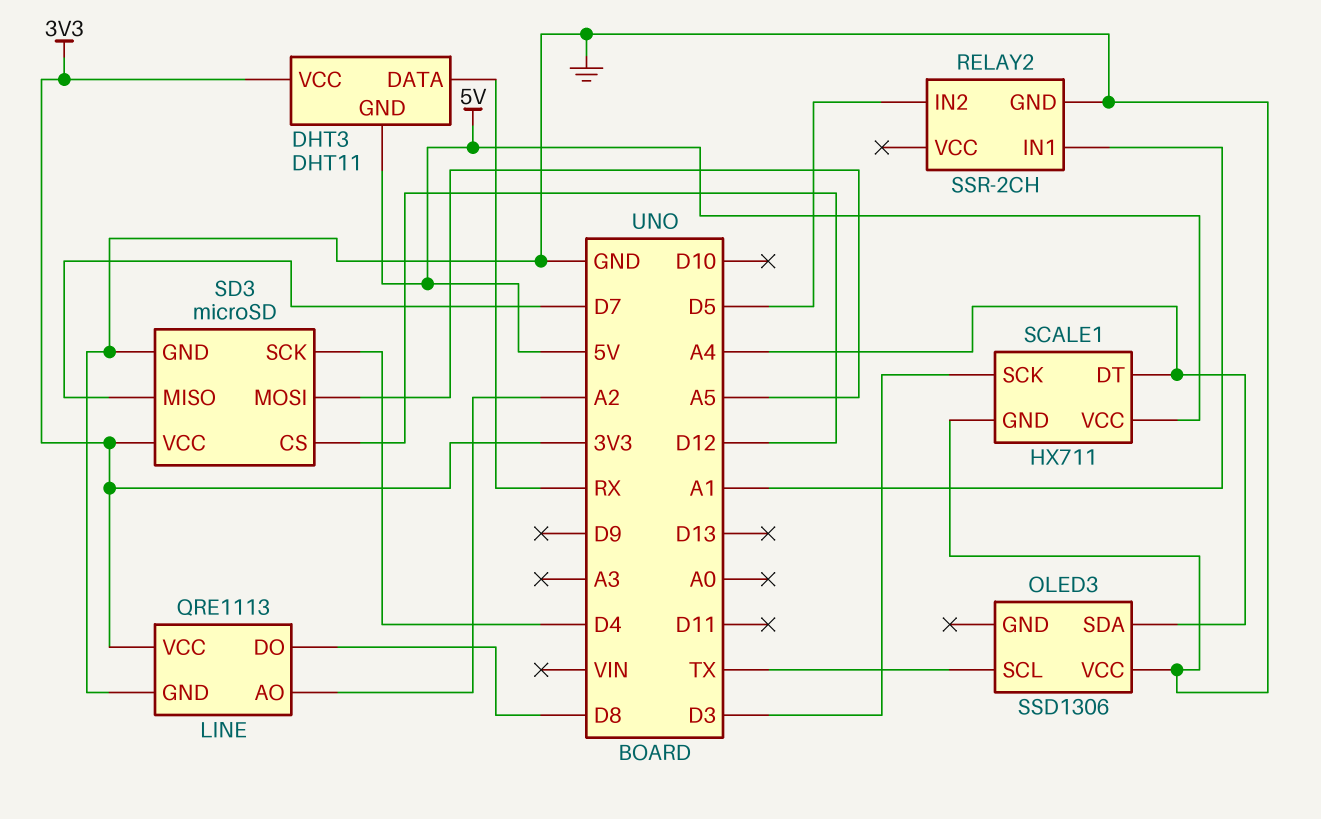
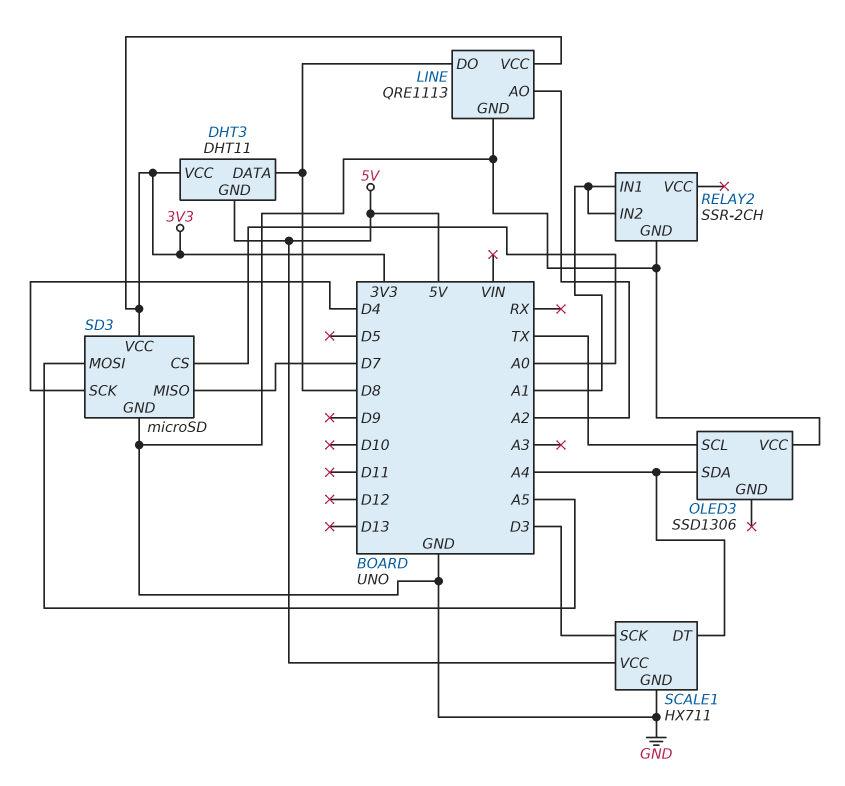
DHT3 pin DATA: RX -> D8
RELAY2 pin IN2: D5 -> A1
SD3 pin CS: D12 -> A0

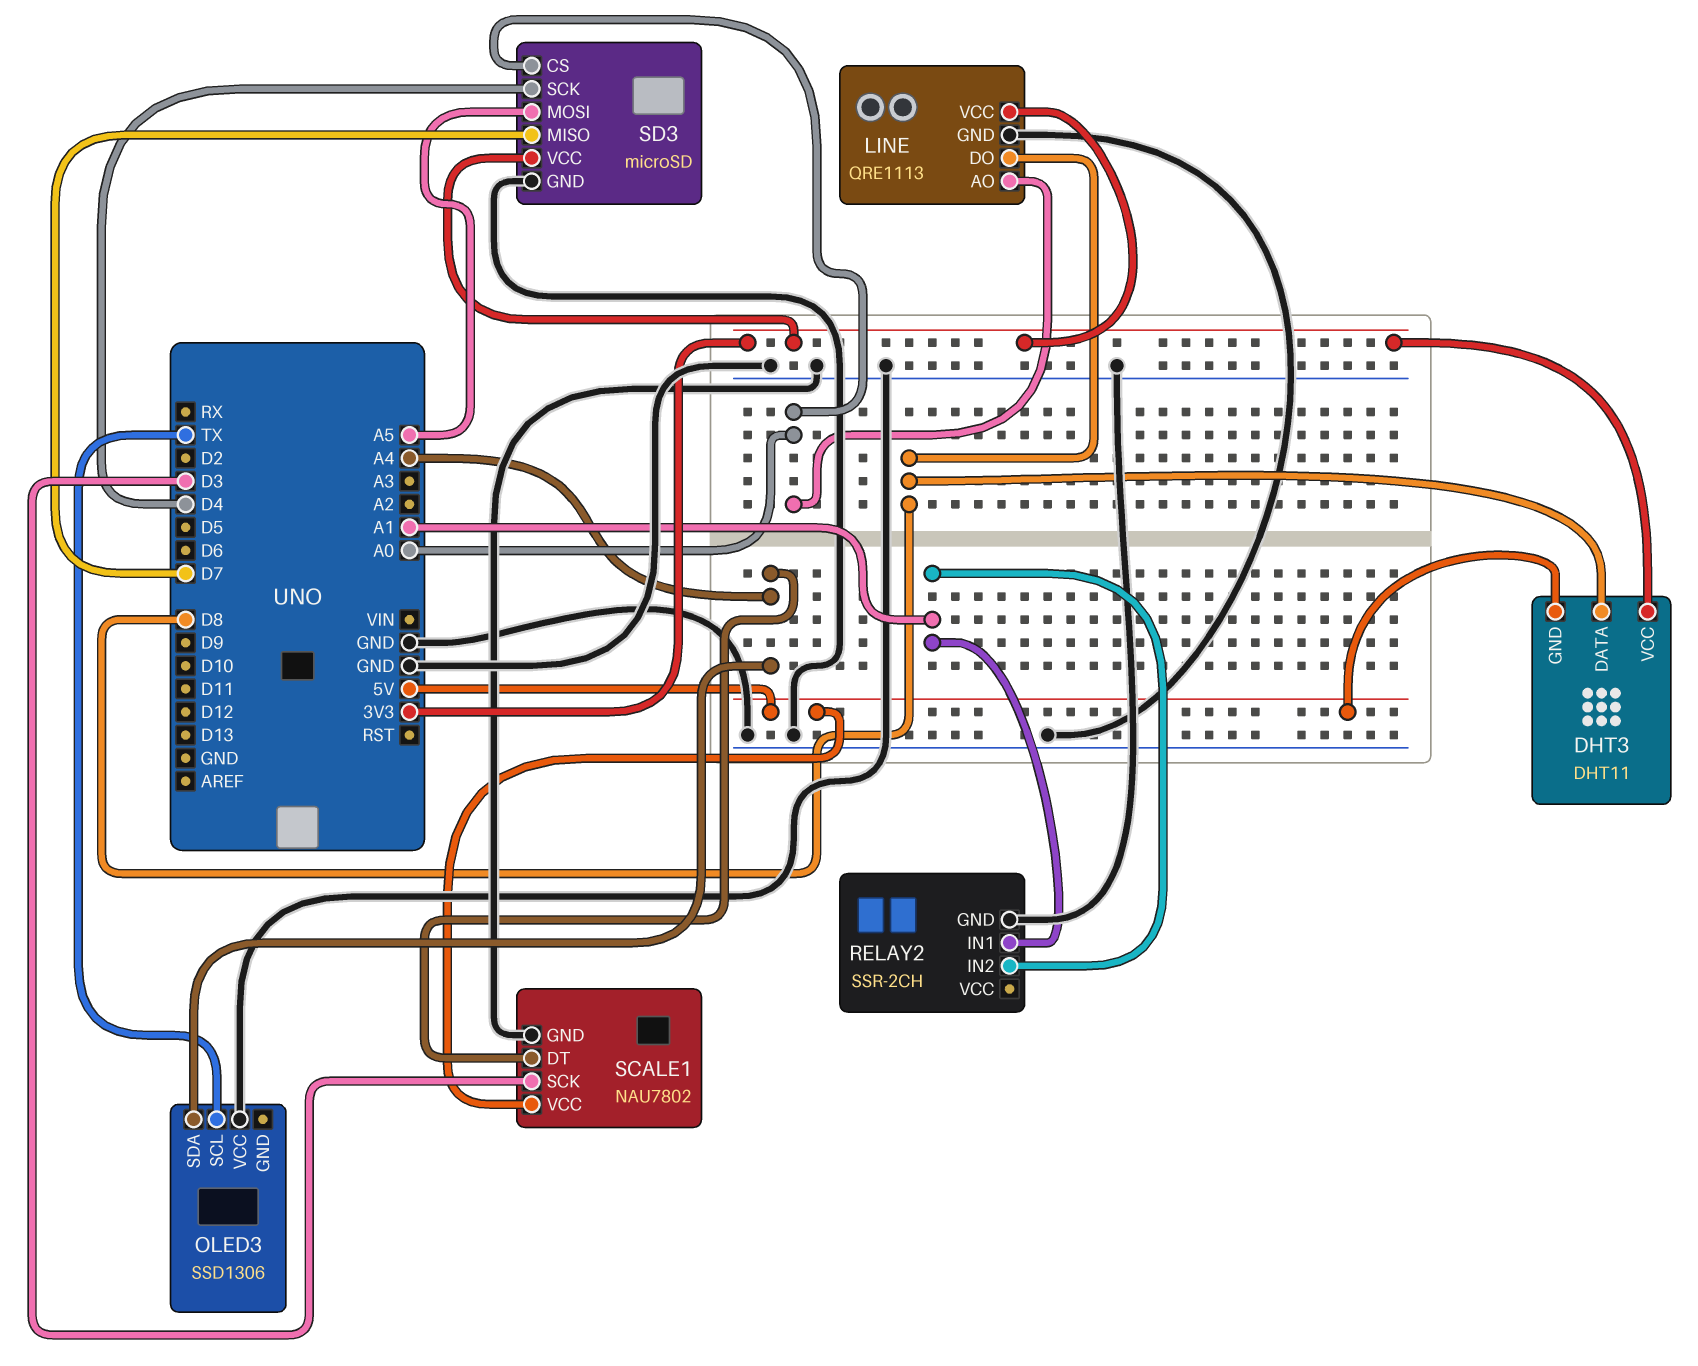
LINE pin AO: A2 -> A0
SCALE1: HX711 -> NAU7802

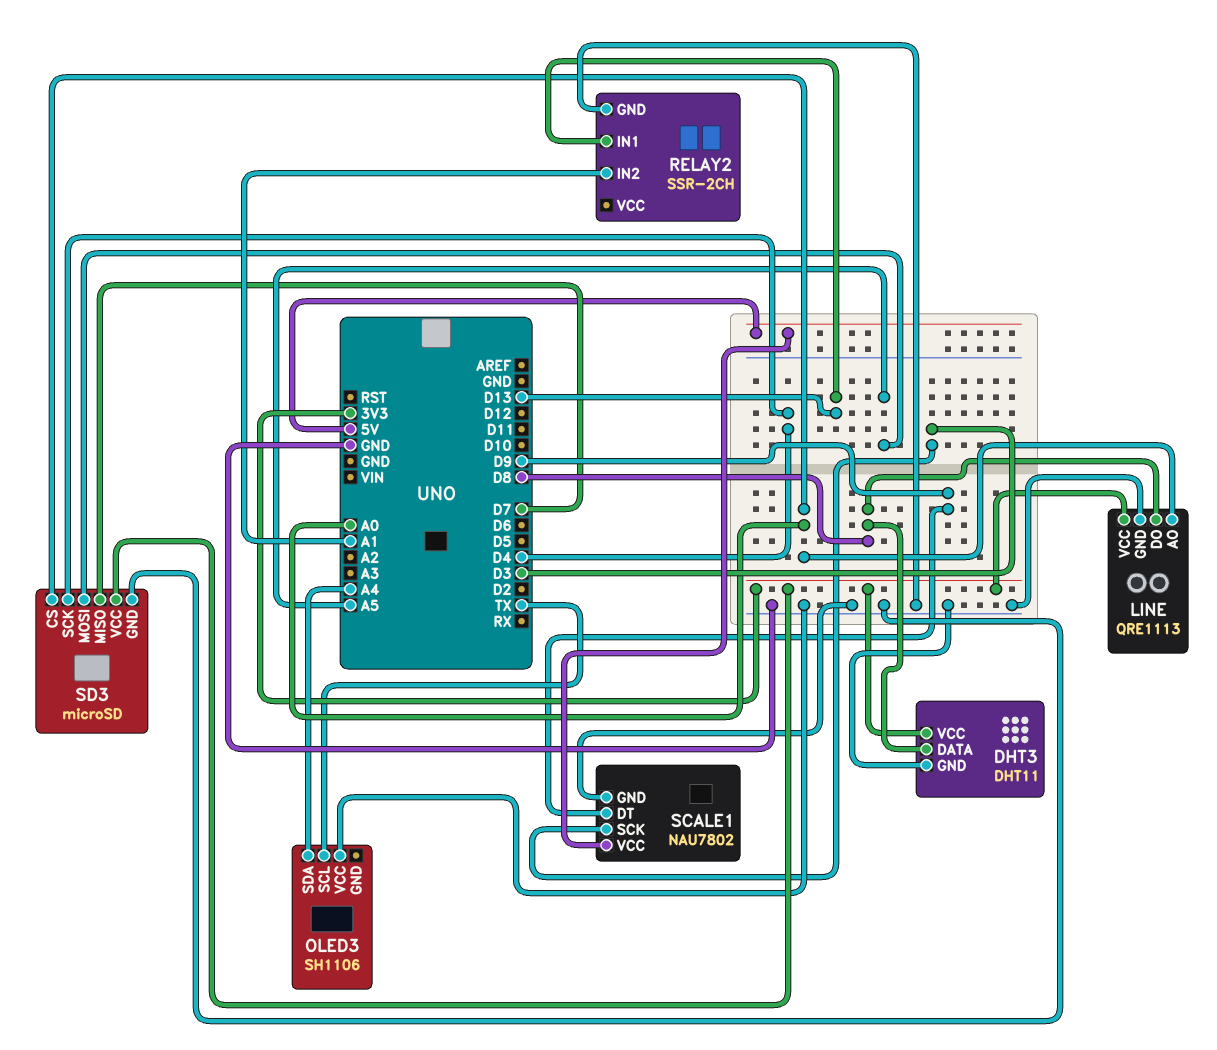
DHT3 pin GND: 5V -> GND
OLED3: SSD1306 -> SH1106
RELAY2 pin IN1: A1 -> D13
SCALE1 pin DT: A4 -> D9

